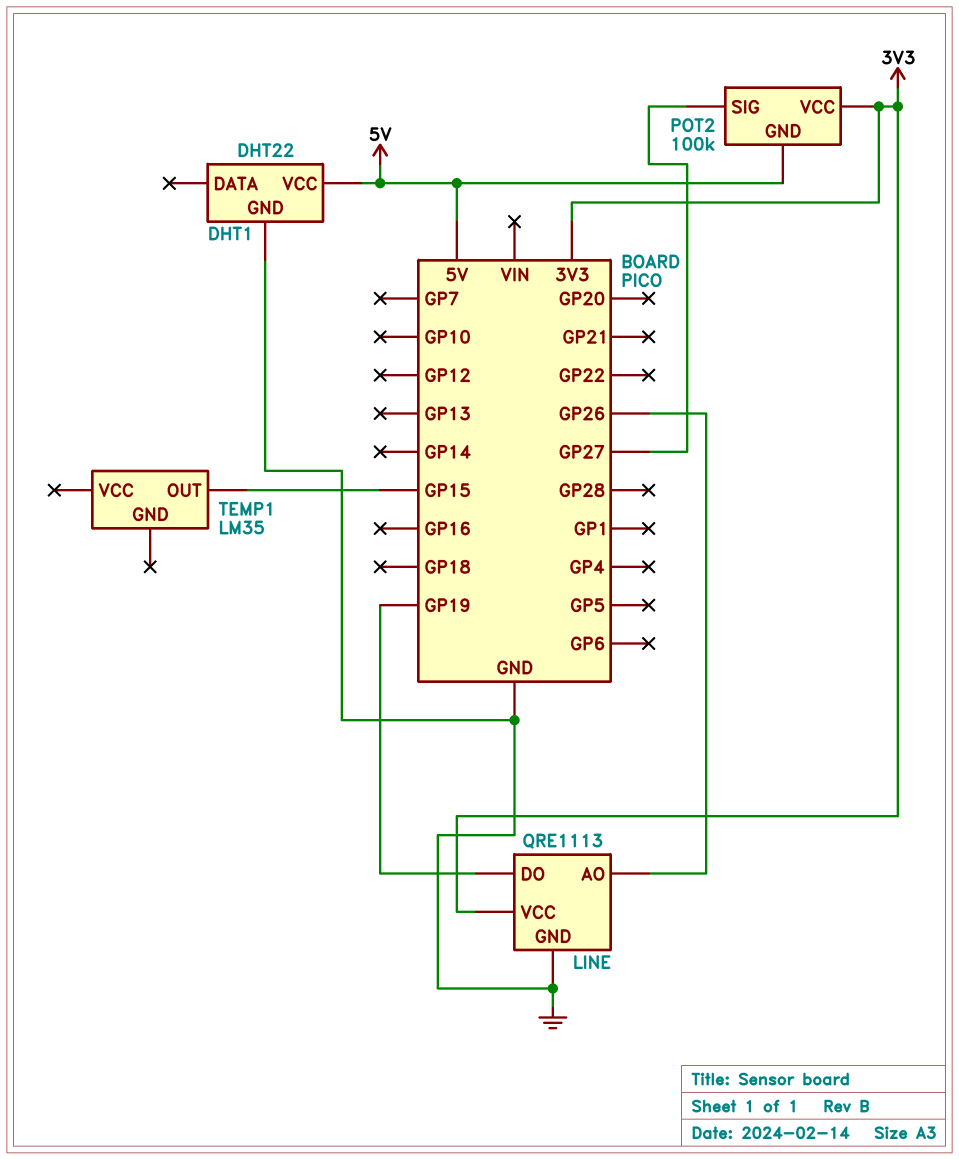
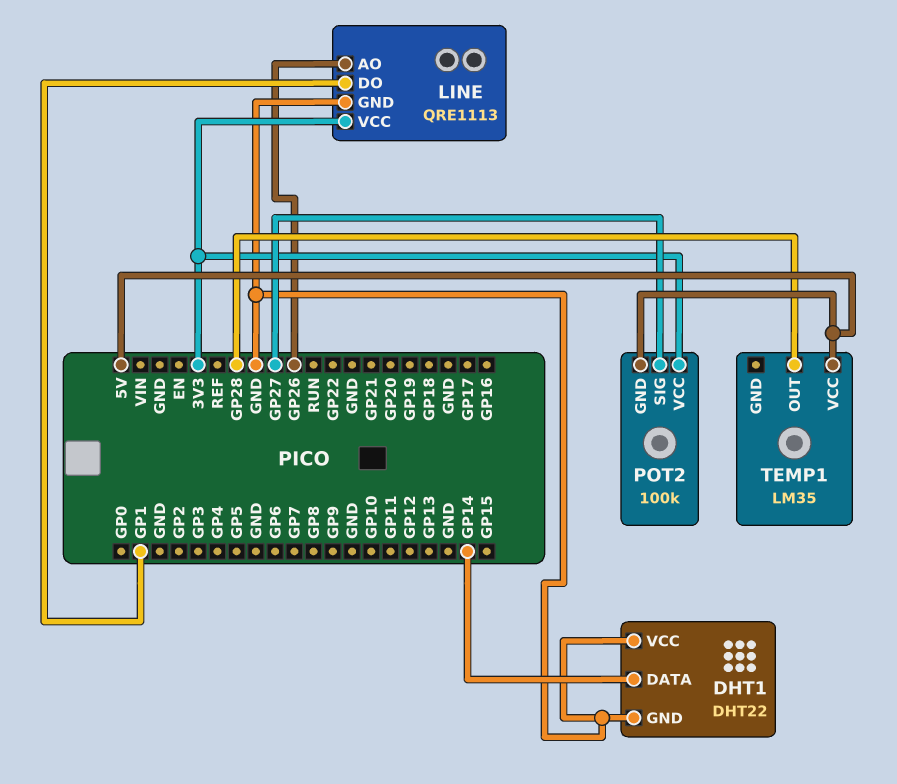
DHT1 pin DATA: none -> GP14
DHT1 pin VCC: 5V -> GND
LINE pin DO: GP19 -> GP1
TEMP1 pin OUT: GP15 -> GP28
TEMP1 pin VCC: none -> 5V

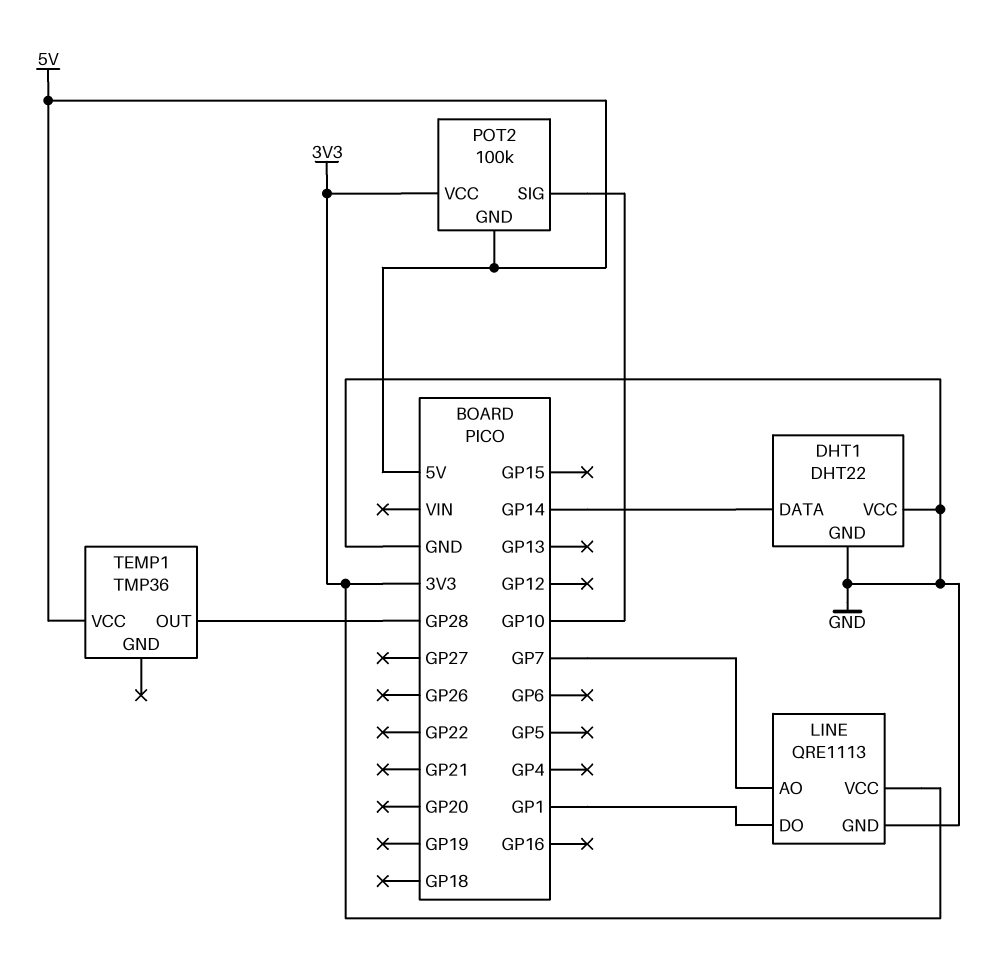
LINE pin AO: GP26 -> GP7
POT2 pin SIG: GP27 -> GP10
TEMP1: LM35 -> TMP36

